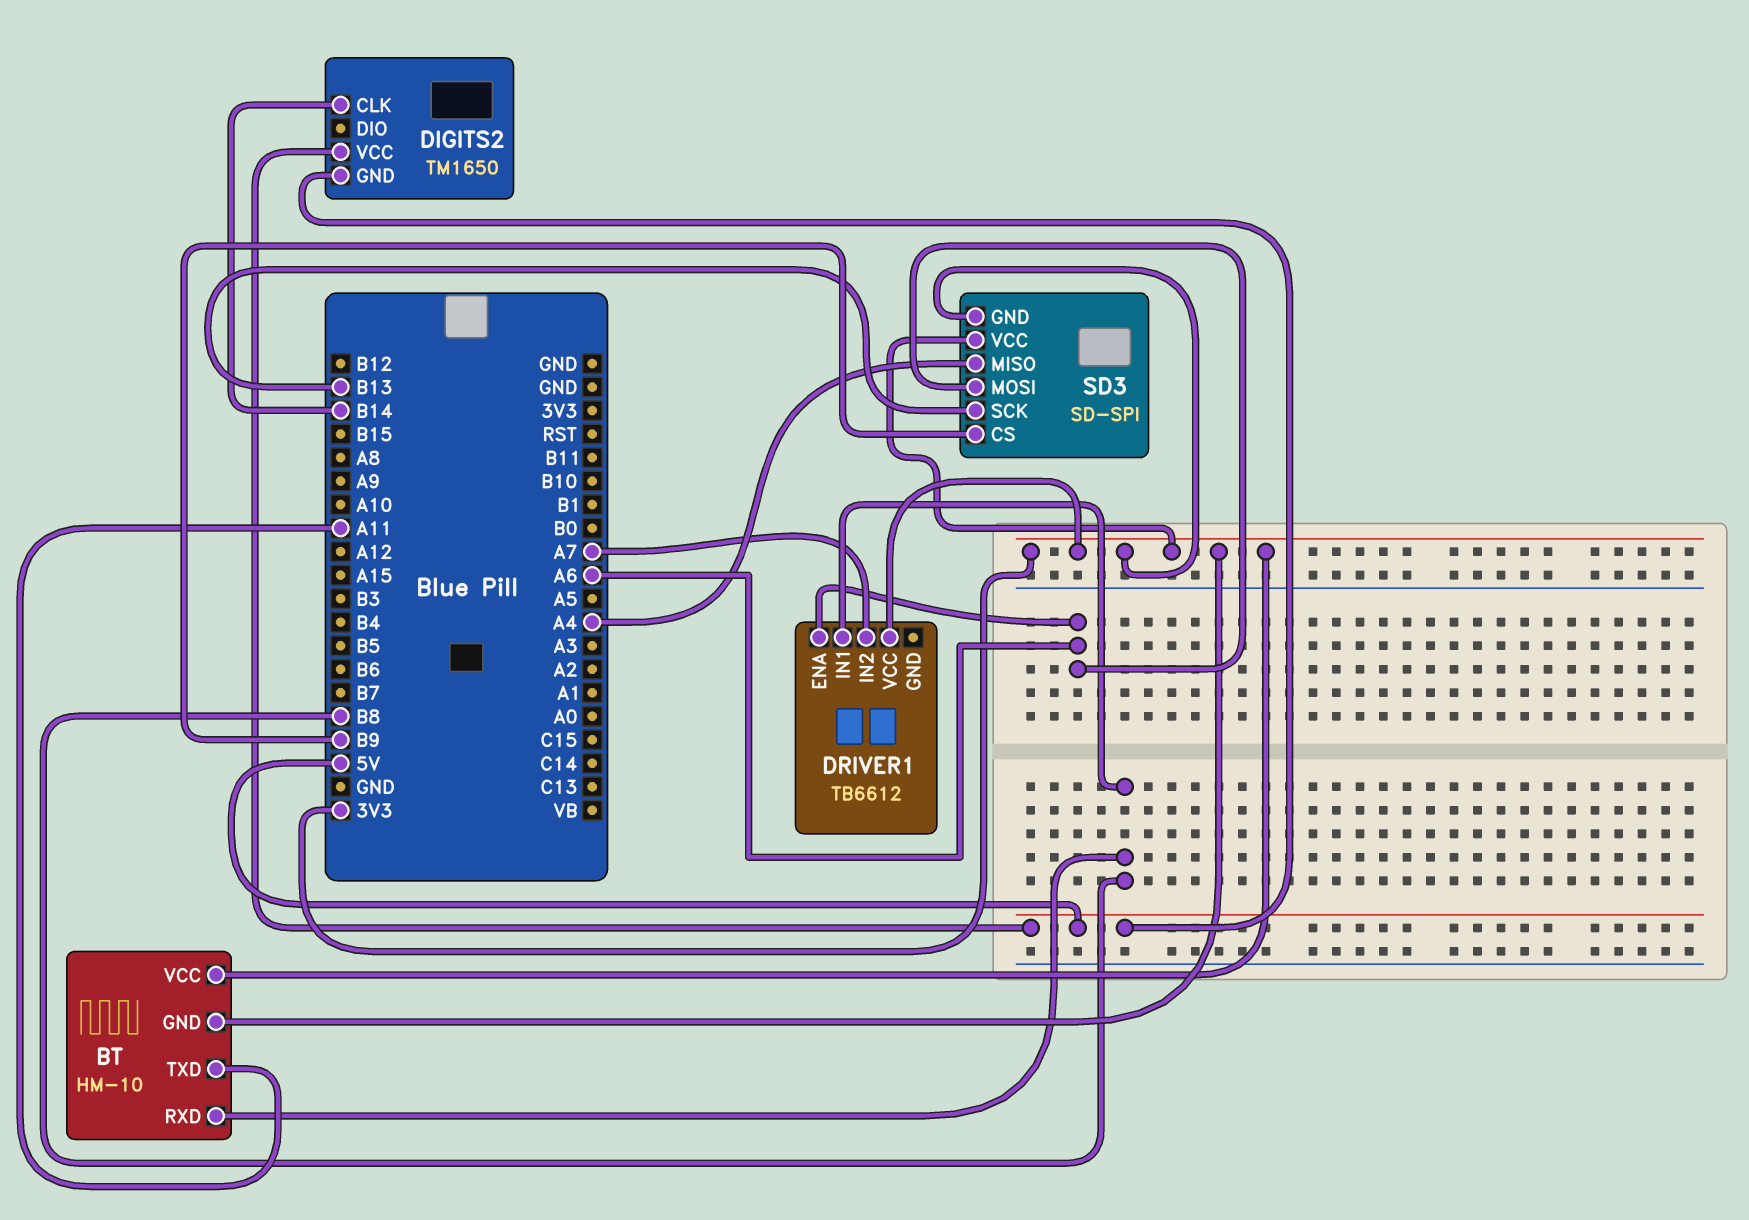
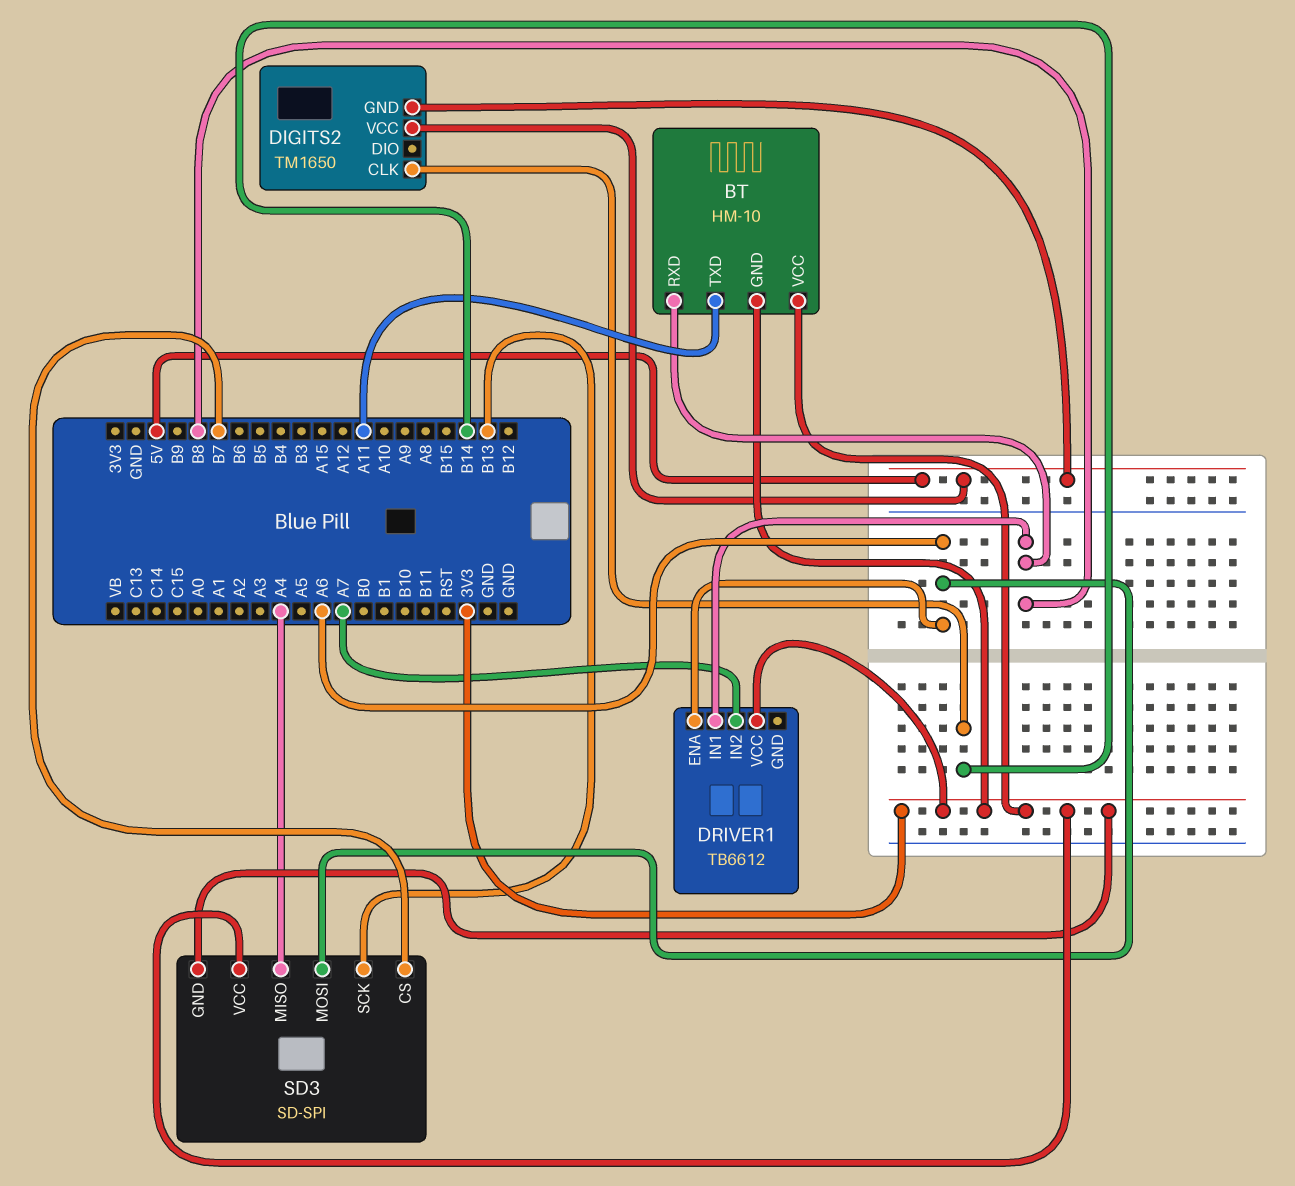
SD3 pin CS: B9 -> B7

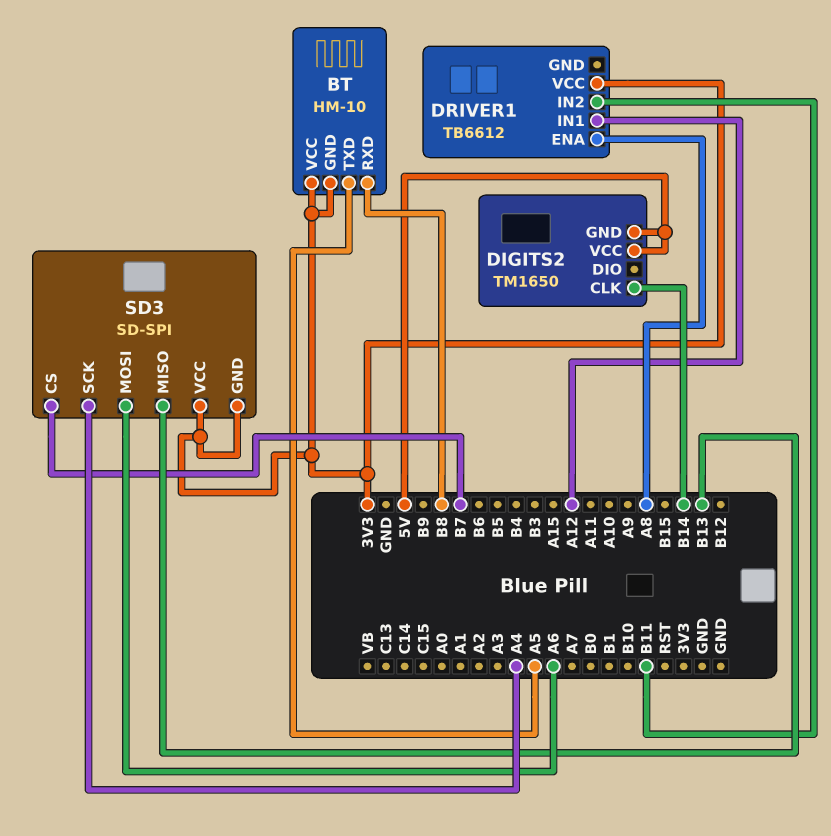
BT pin TXD: A11 -> A5
DRIVER1 pin ENA: A6 -> A8
DRIVER1 pin IN1: B8 -> A12
DRIVER1 pin IN2: A7 -> B11
SD3 pin MISO: A4 -> B13
SD3 pin SCK: B13 -> A4

